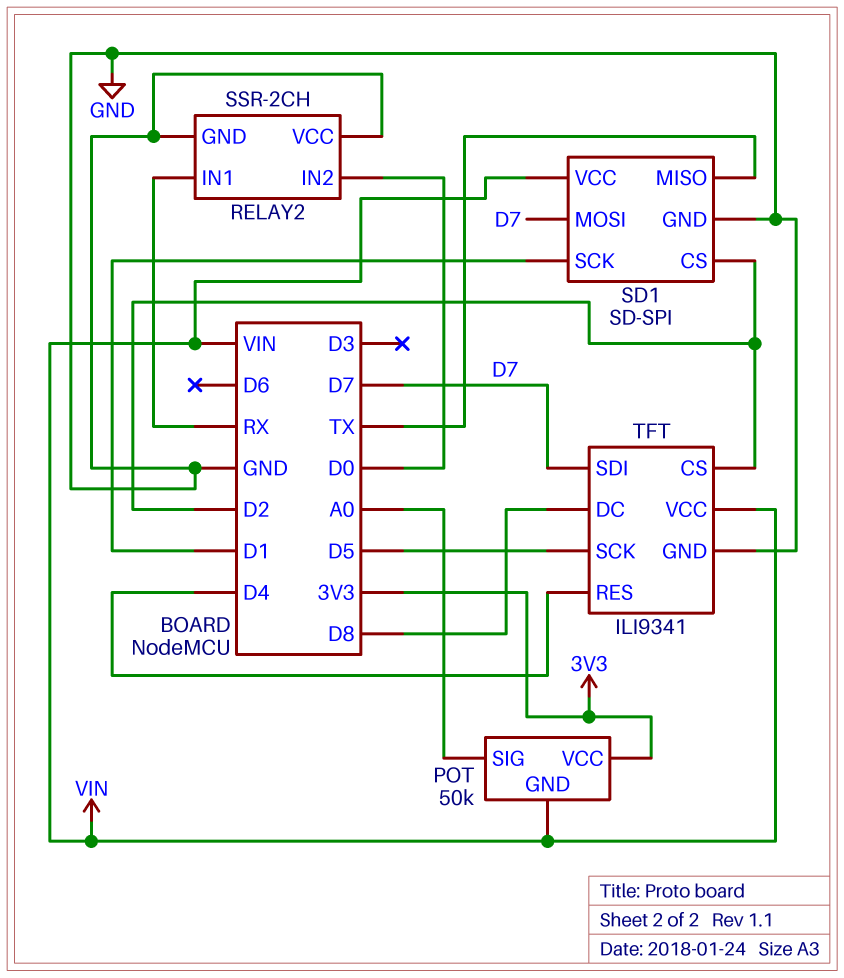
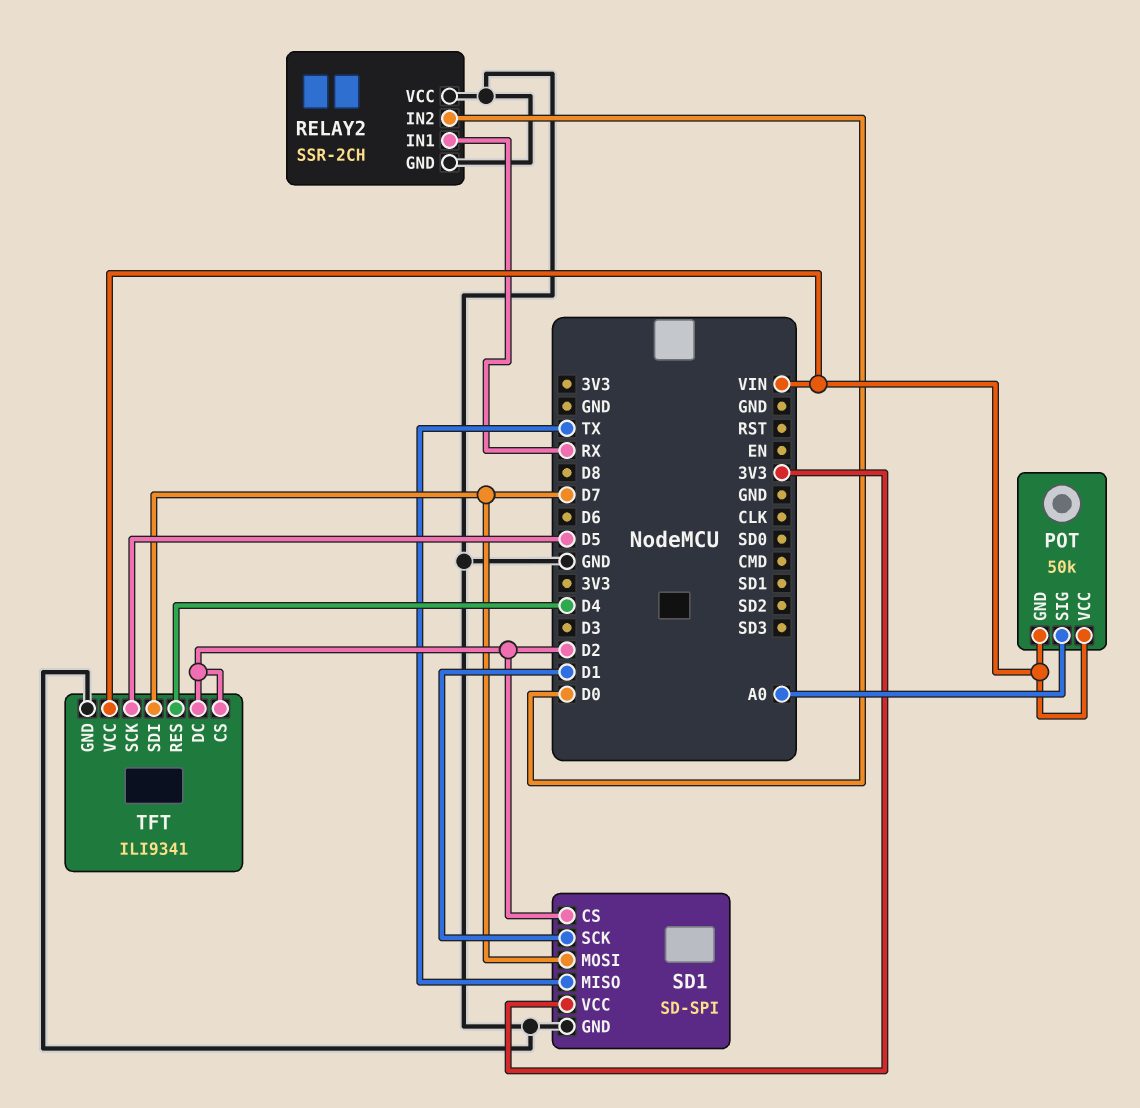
POT pin VCC: 3V3 -> VIN
SD1 pin VCC: VIN -> 3V3
TFT pin DC: D8 -> D2

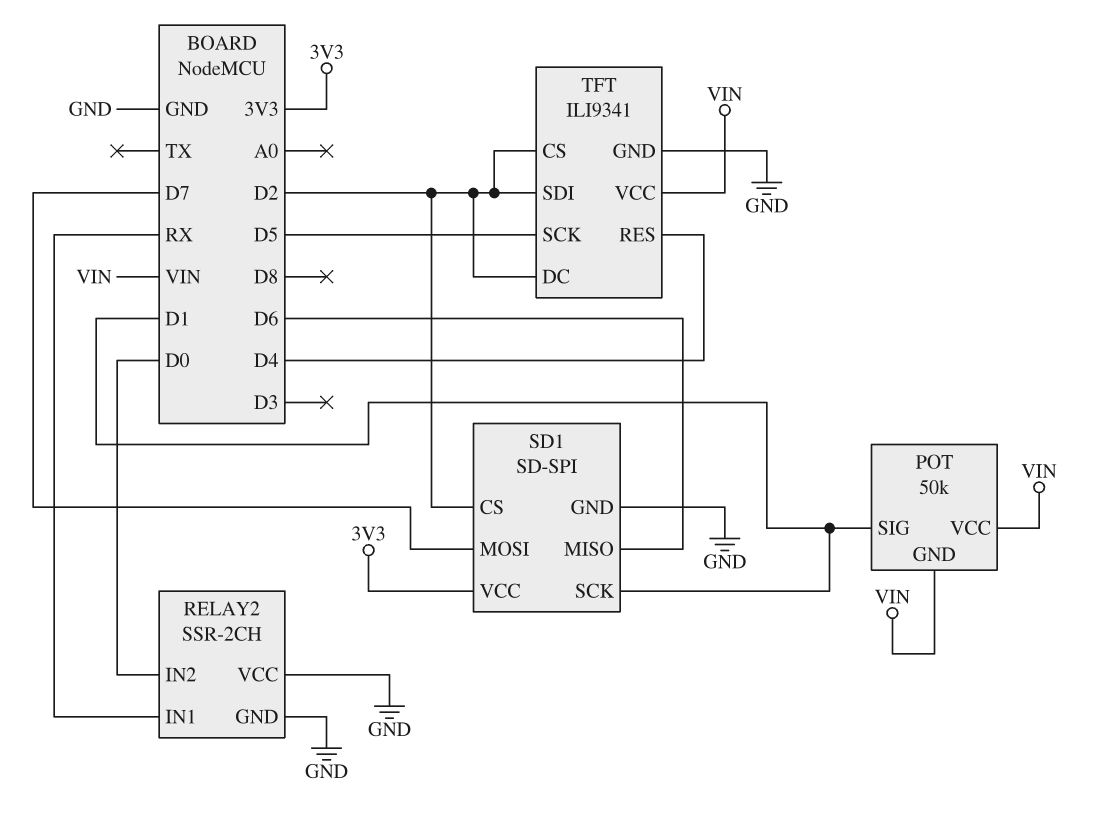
POT pin SIG: A0 -> D1
SD1 pin MISO: TX -> D6
TFT pin SDI: D7 -> D2

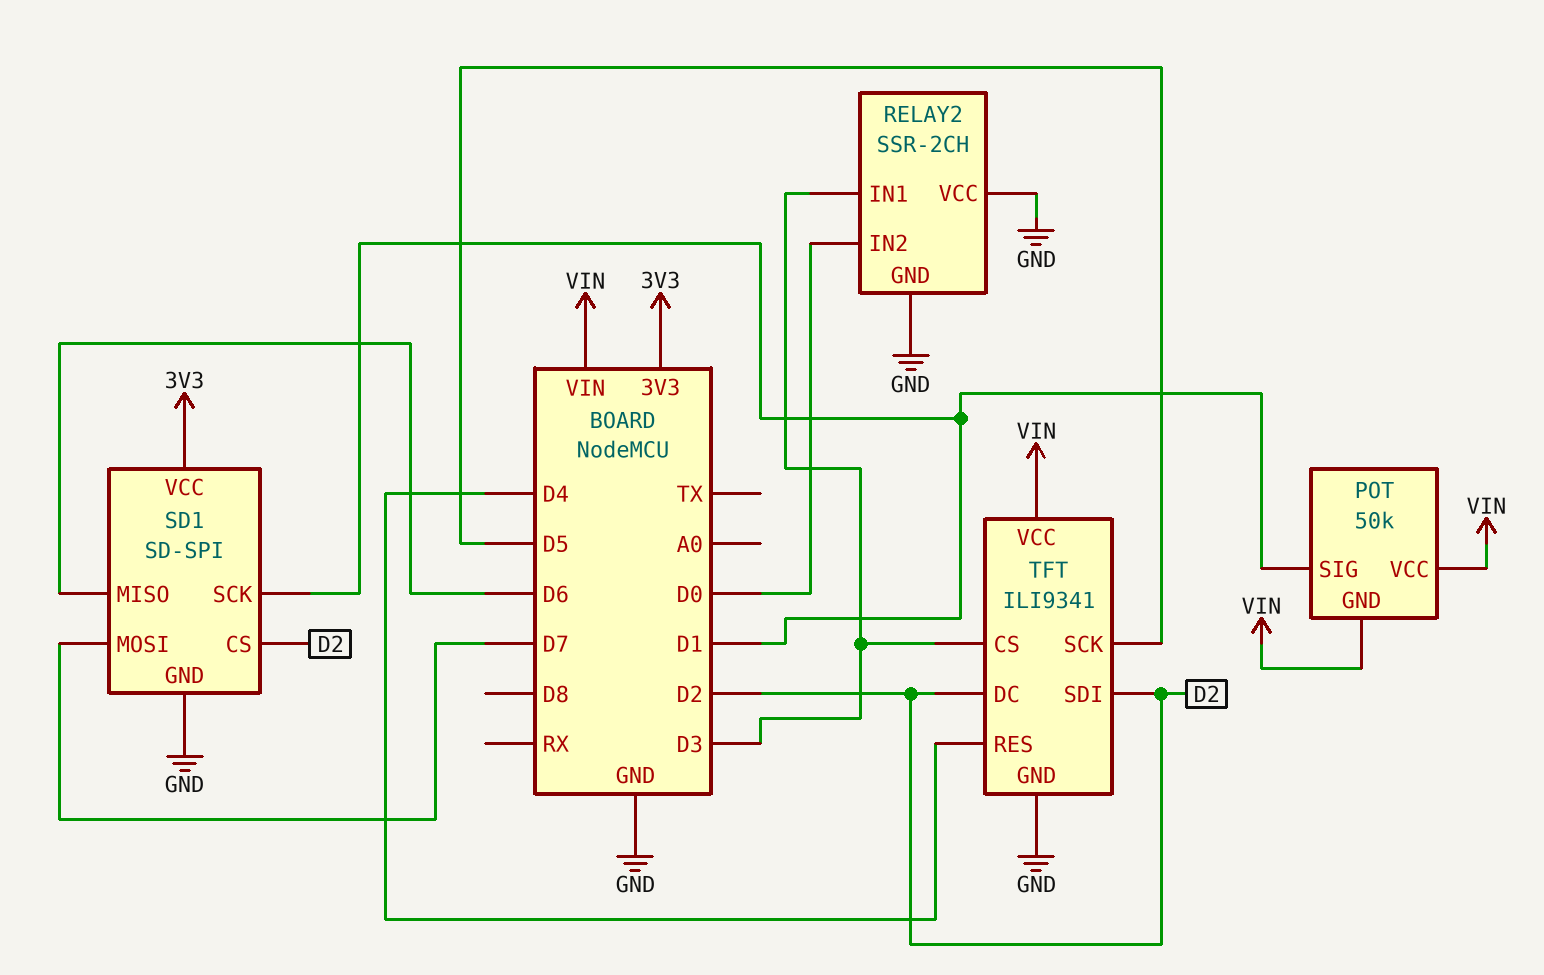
RELAY2 pin IN1: RX -> D3
TFT pin CS: D2 -> D3

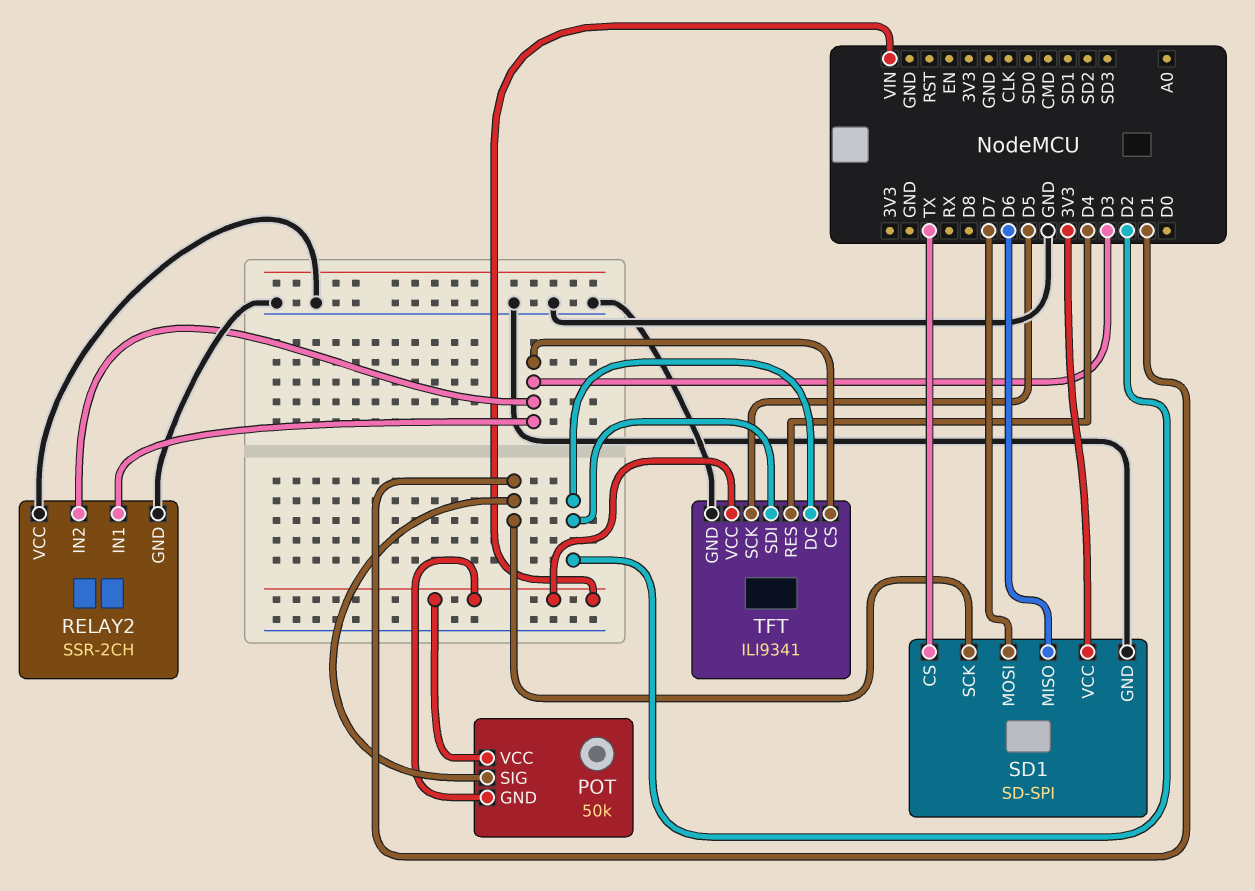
RELAY2 pin IN2: D0 -> D3
SD1 pin CS: D2 -> TX

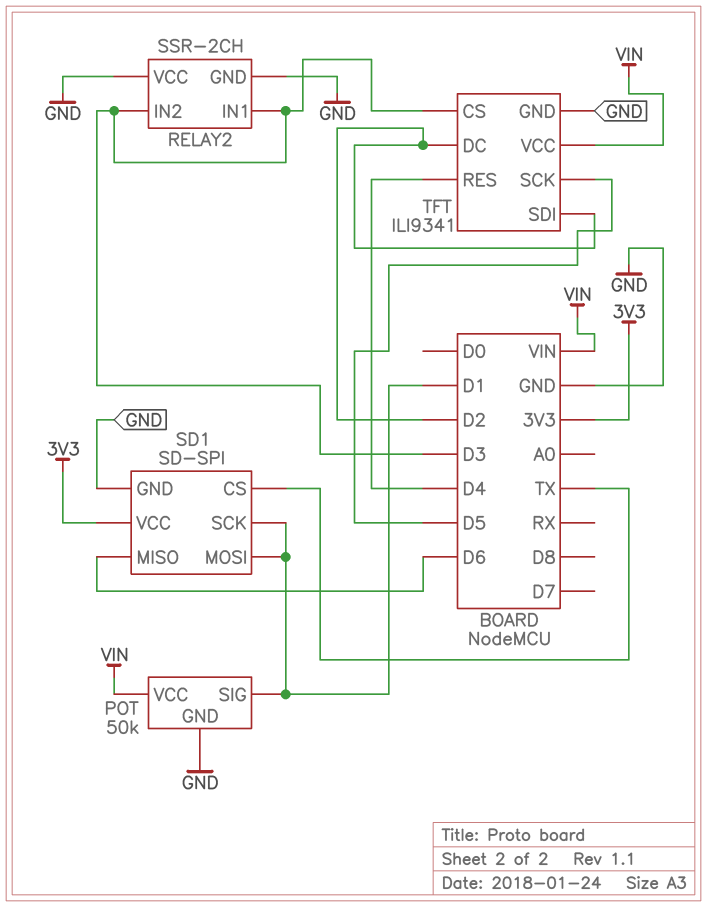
POT pin GND: VIN -> GND
SD1 pin MOSI: D7 -> D1

